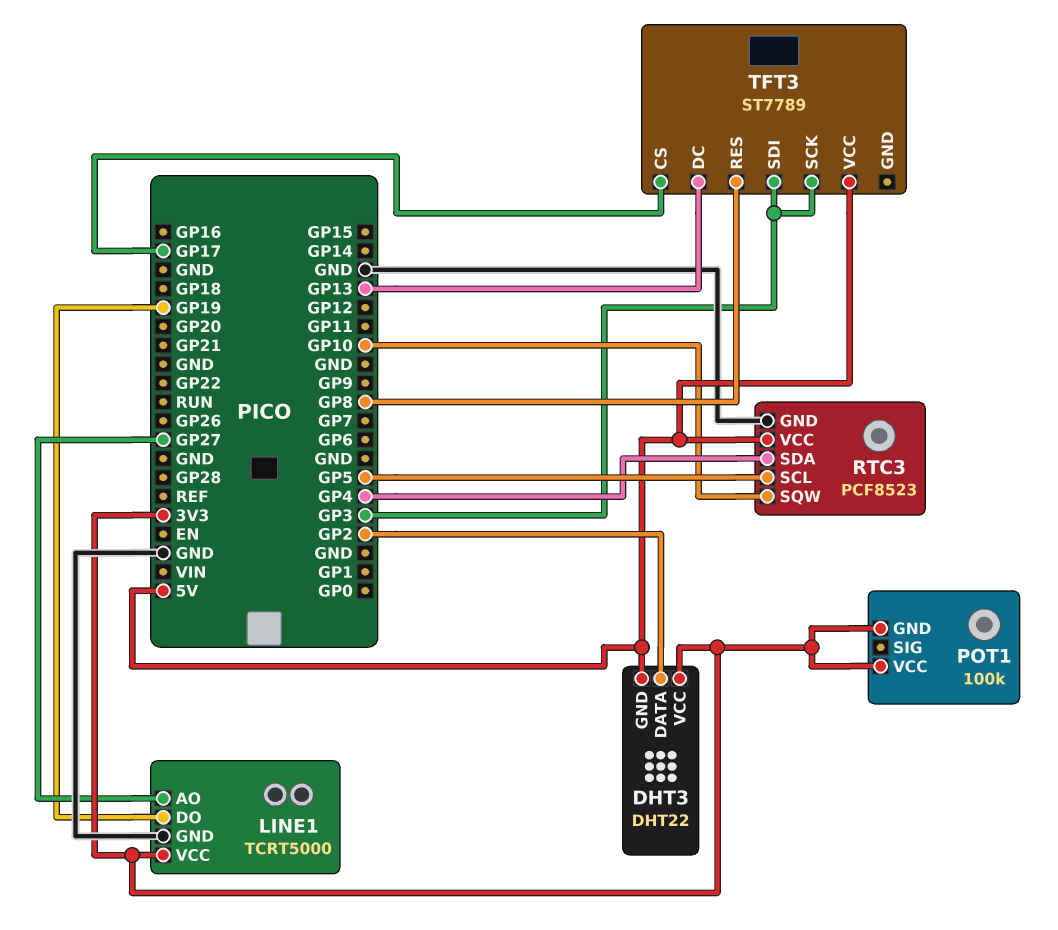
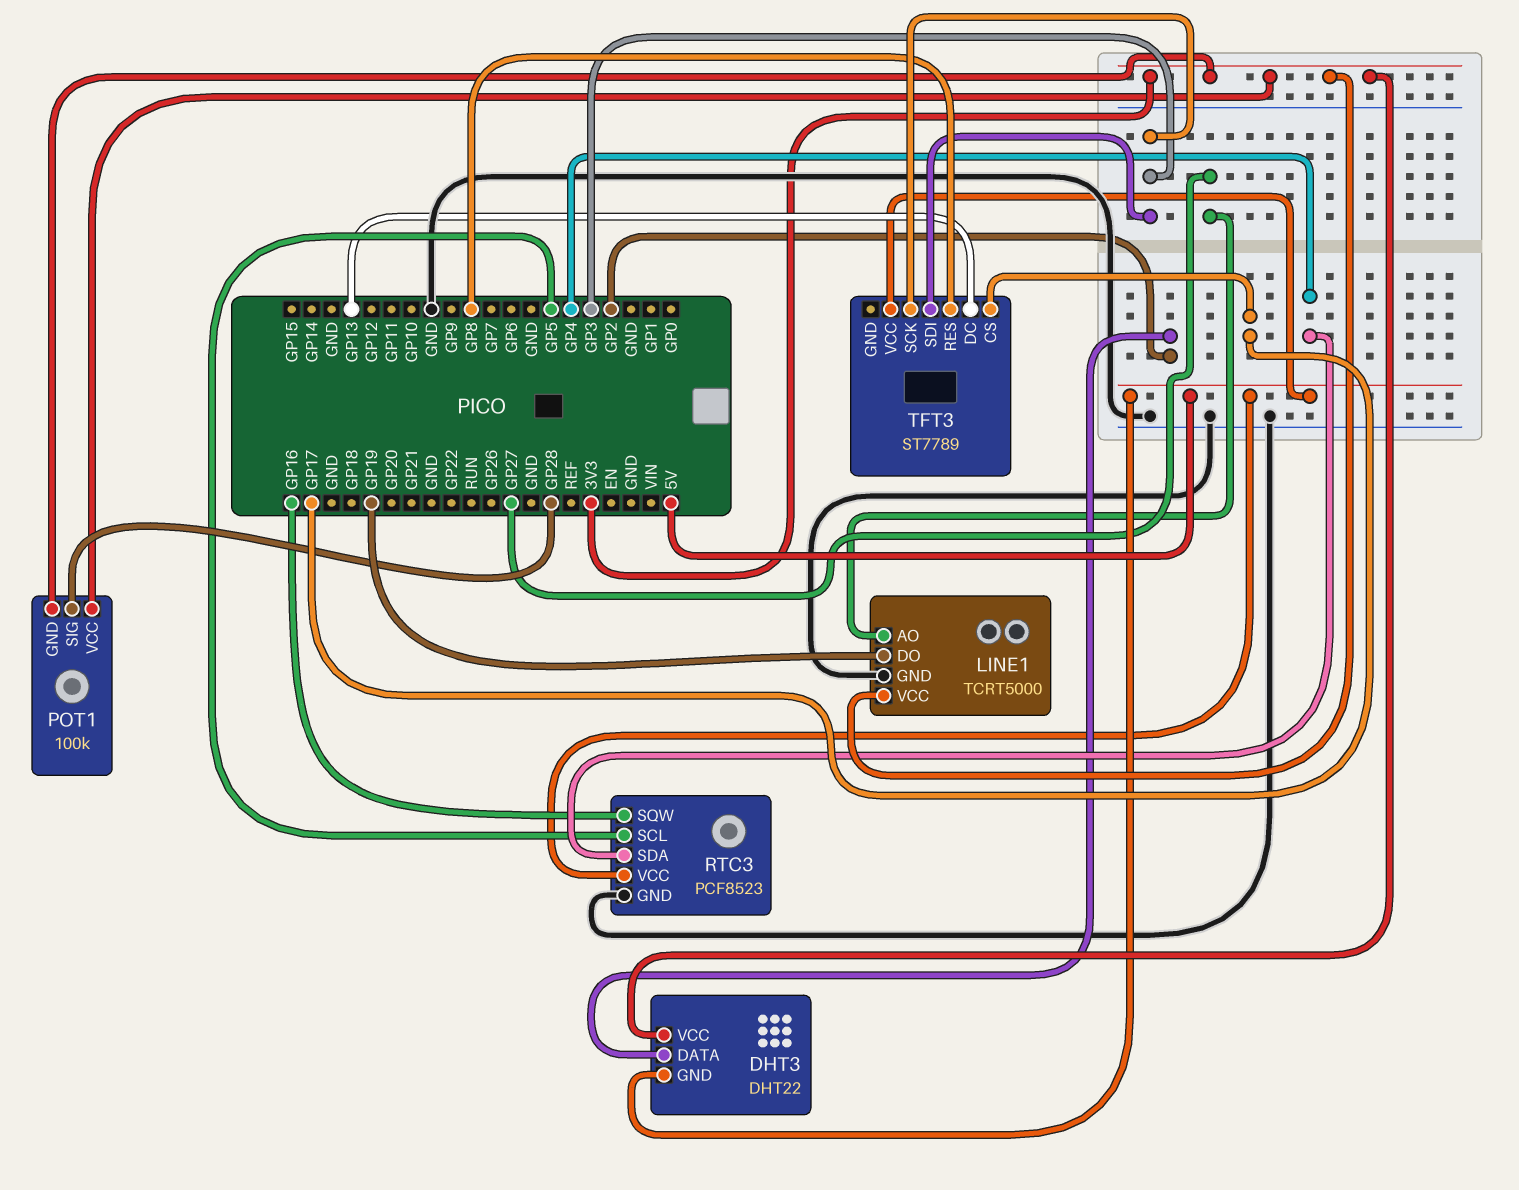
POT1 pin SIG: none -> GP28
RTC3 pin SQW: GP10 -> GP16

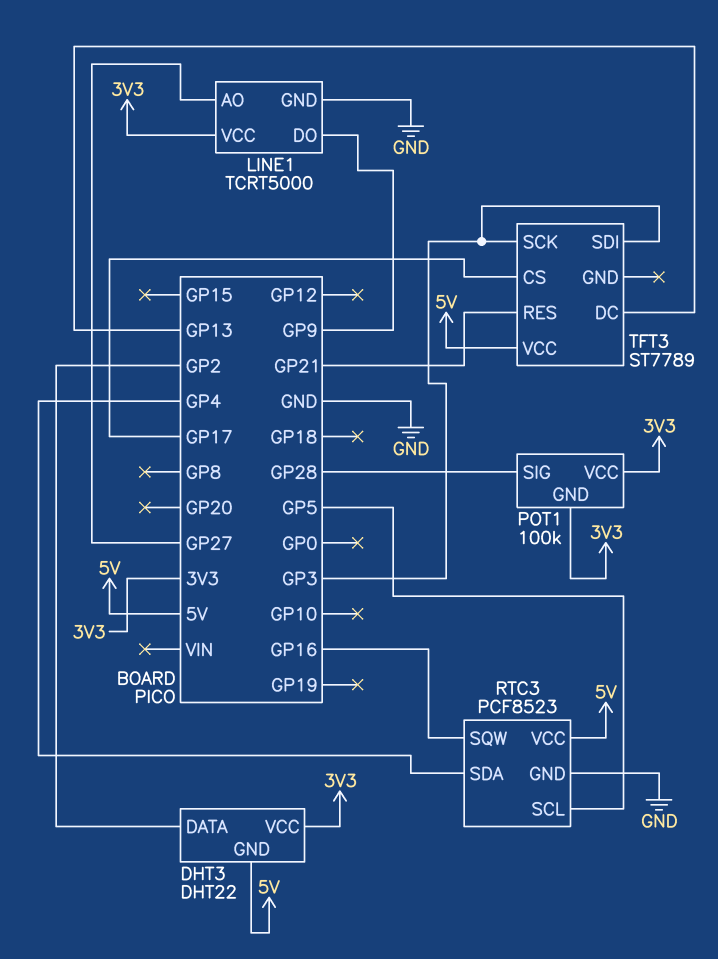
LINE1 pin DO: GP19 -> GP9
TFT3 pin RES: GP8 -> GP21

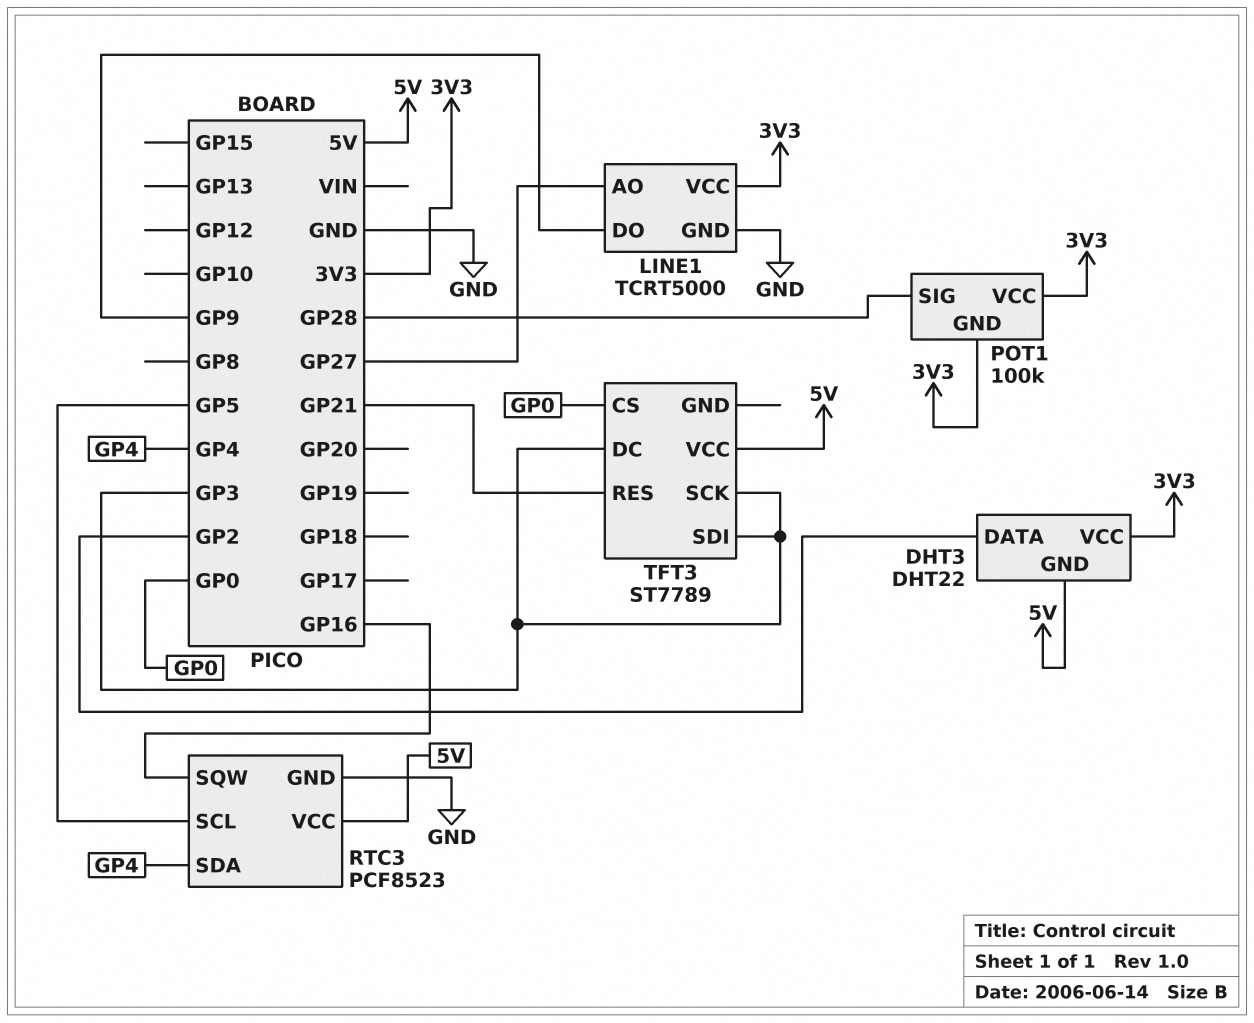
TFT3 pin CS: GP17 -> GP0
TFT3 pin DC: GP13 -> GP3

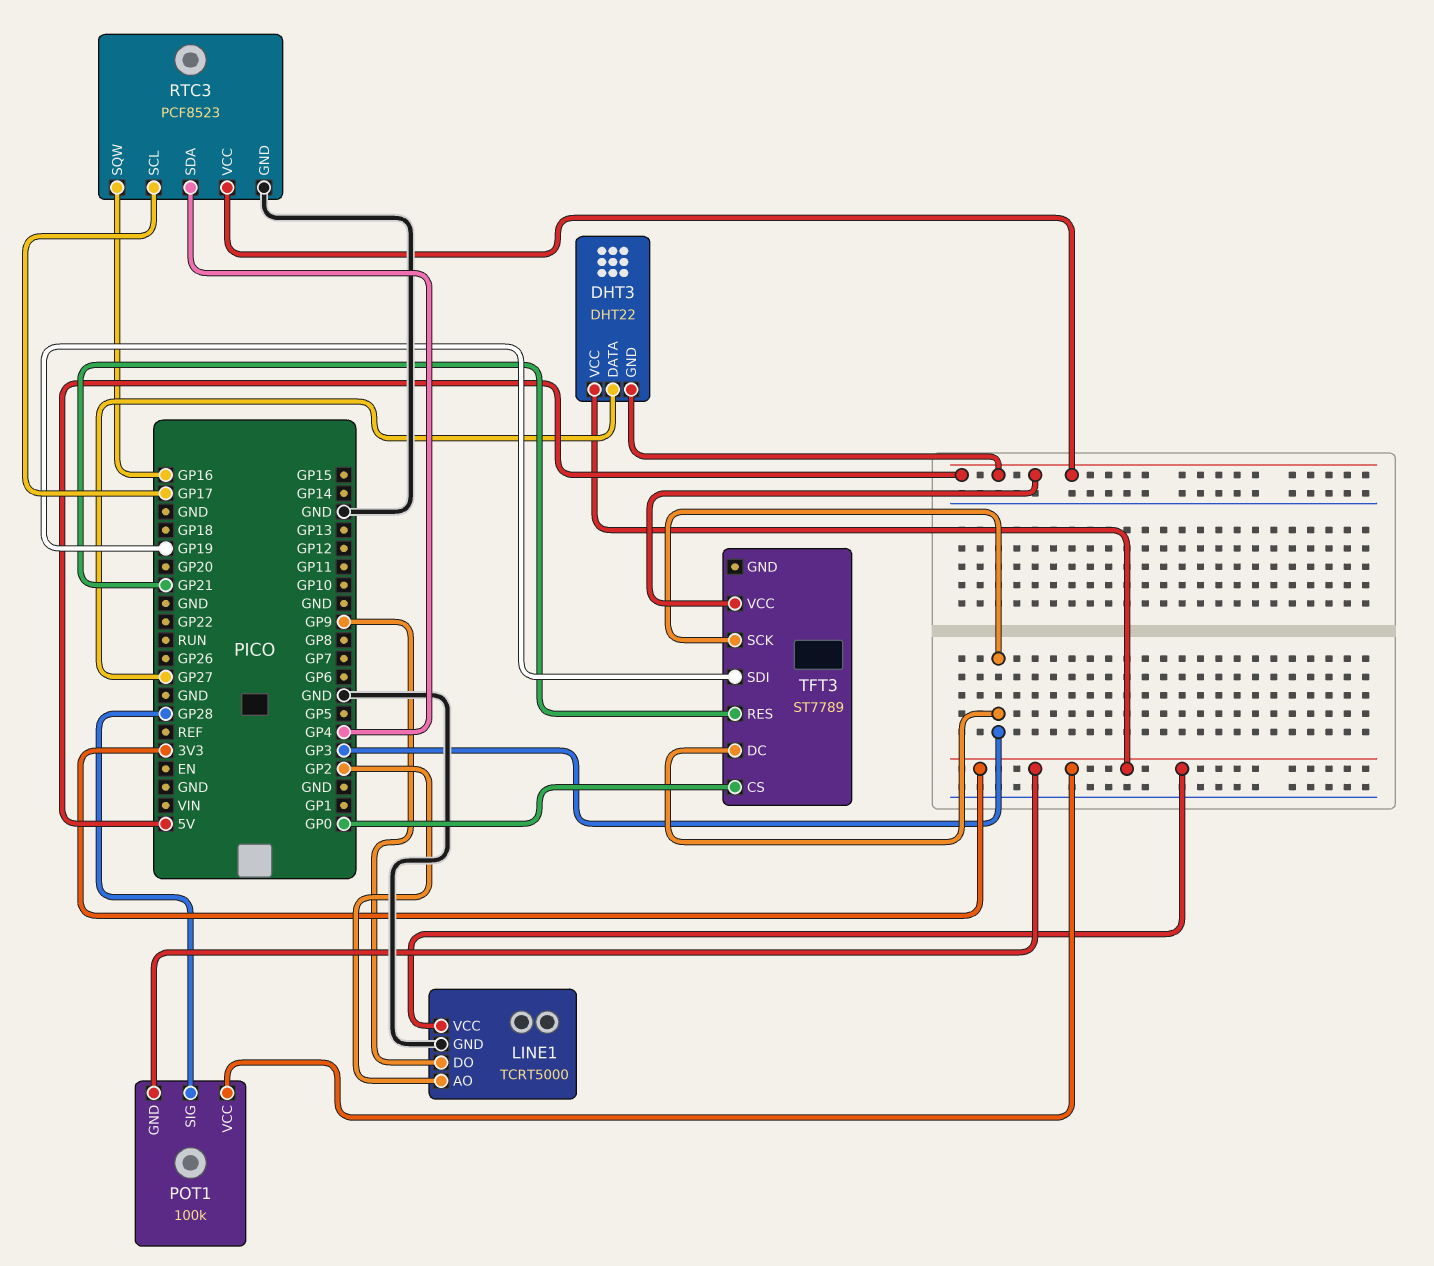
DHT3 pin DATA: GP2 -> GP27
LINE1 pin AO: GP27 -> GP2
RTC3 pin SCL: GP5 -> GP17
TFT3 pin SDI: GP3 -> GP19

